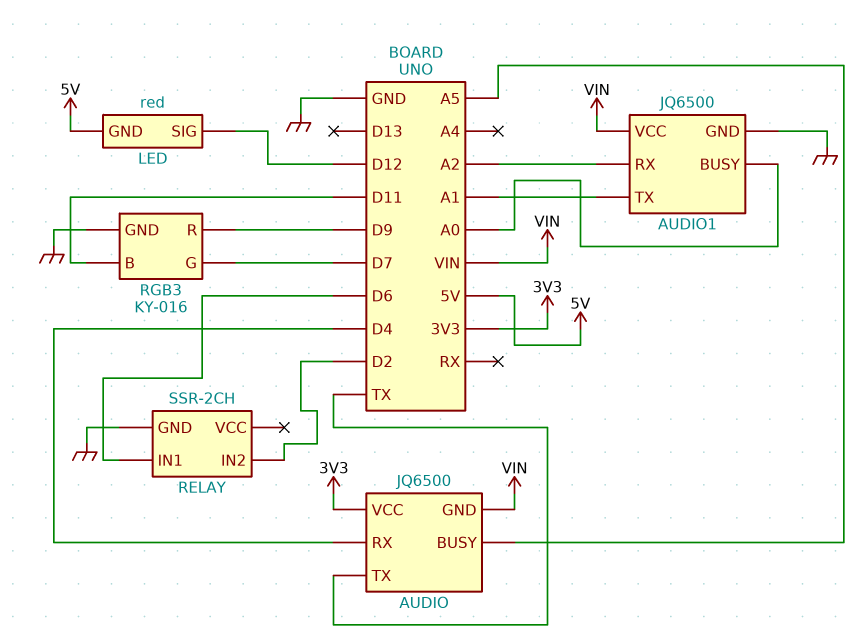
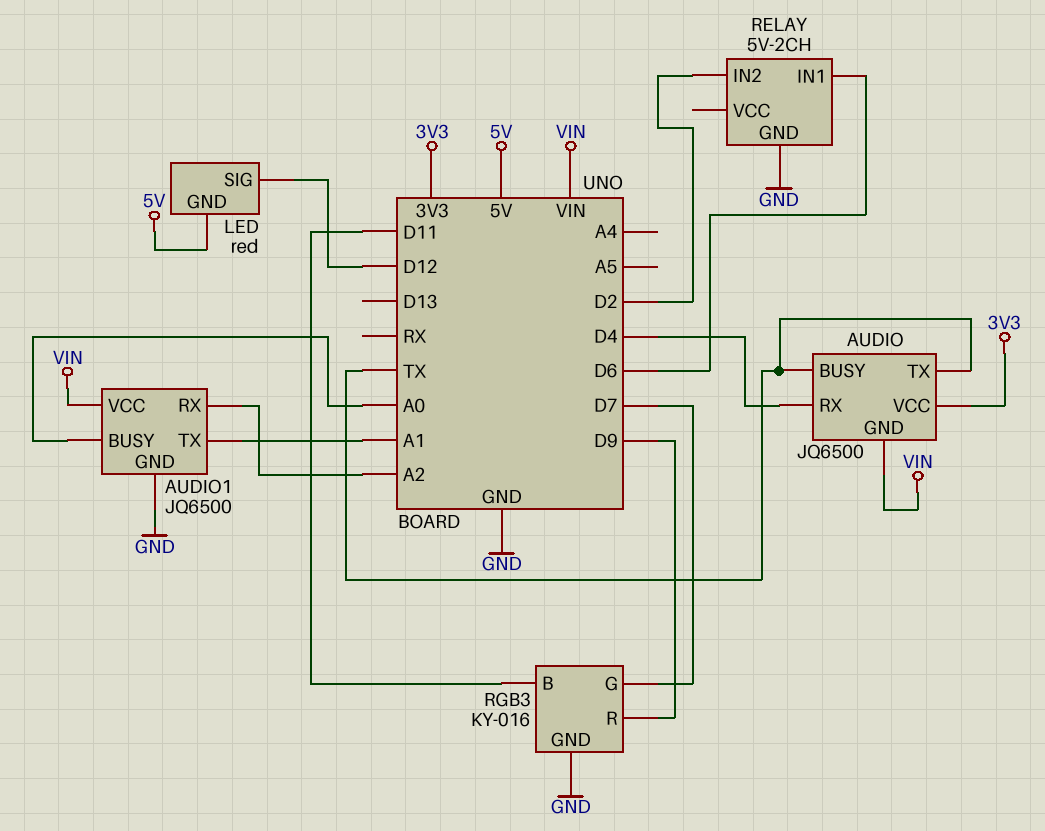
AUDIO pin BUSY: A5 -> TX
RELAY: SSR-2CH -> 5V-2CH

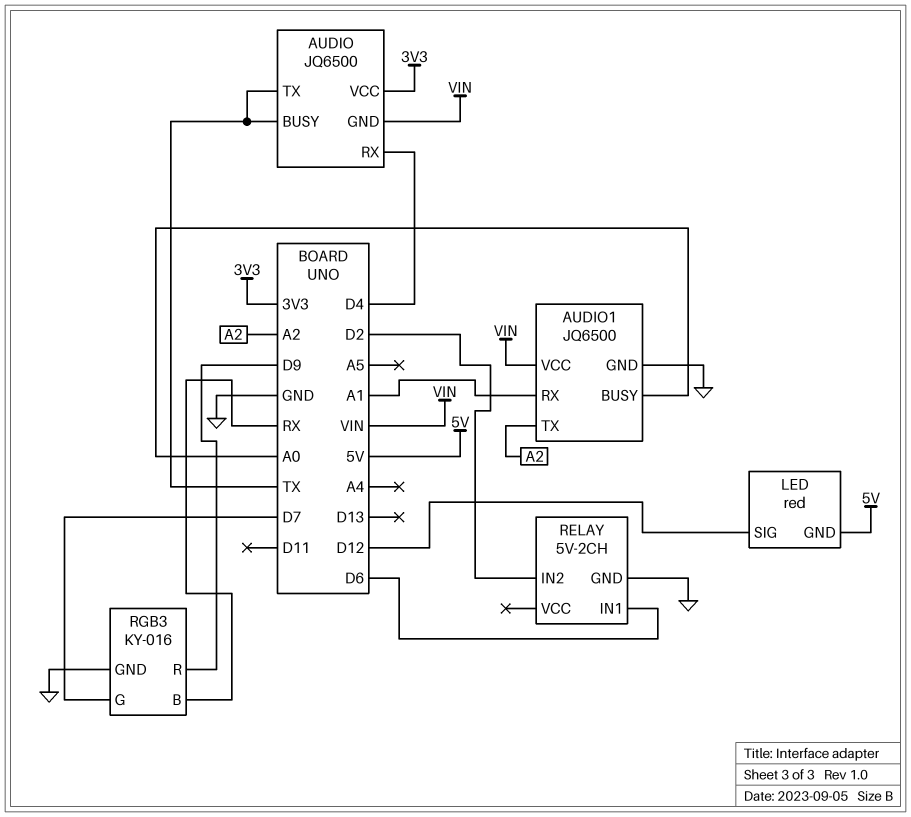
AUDIO1 pin RX: A2 -> A1
AUDIO1 pin TX: A1 -> A2
RGB3 pin B: D11 -> RX

